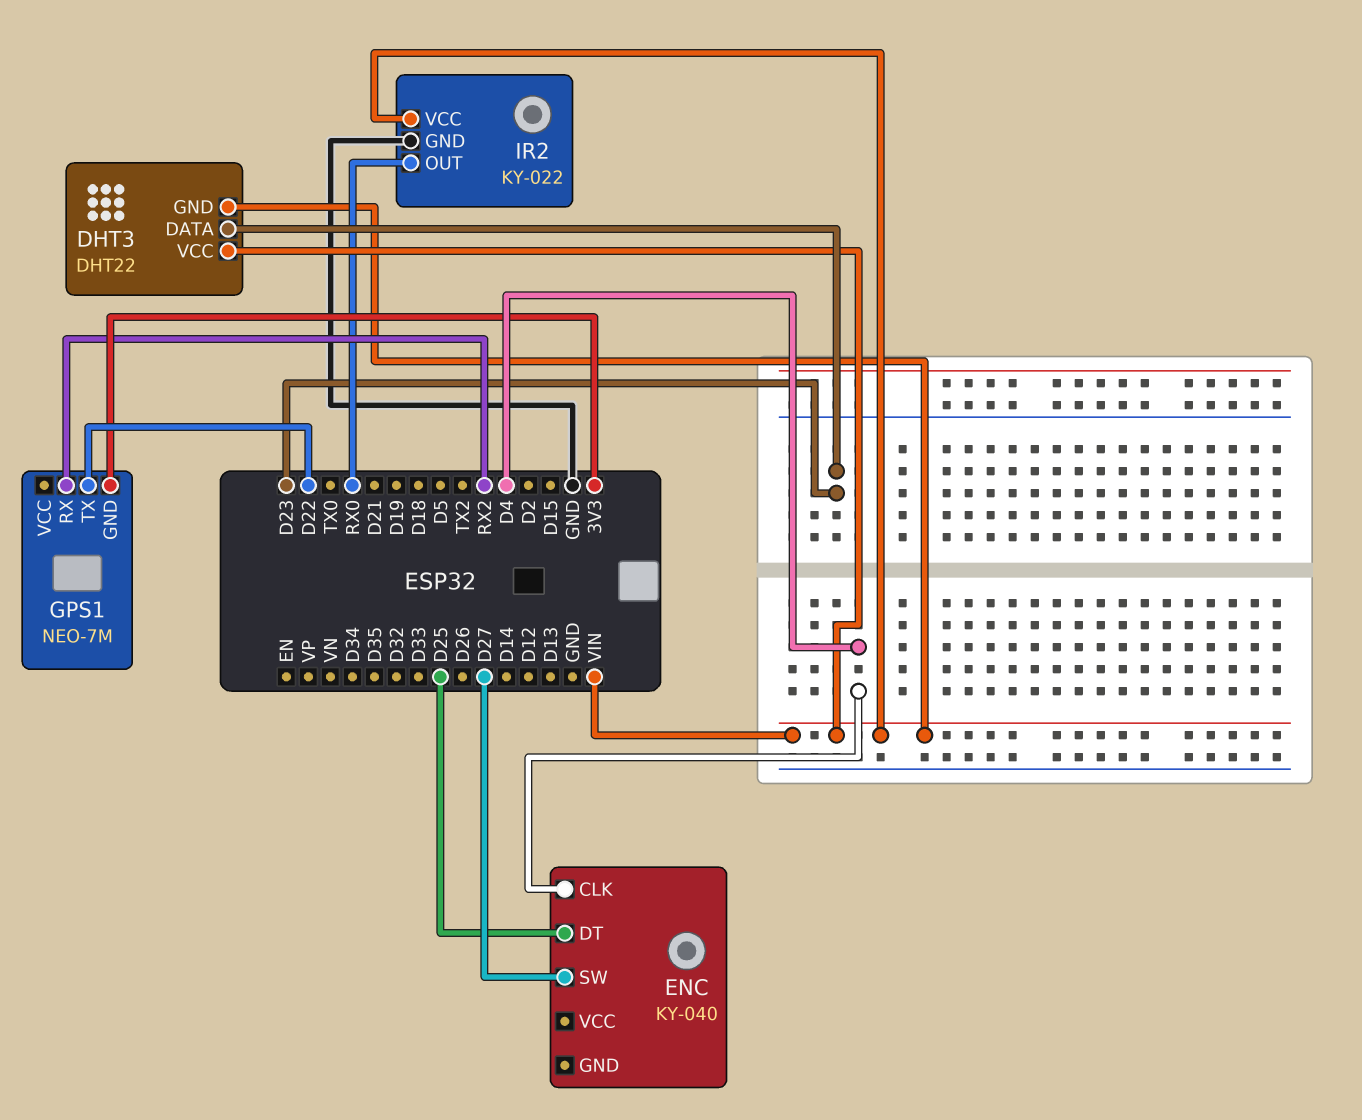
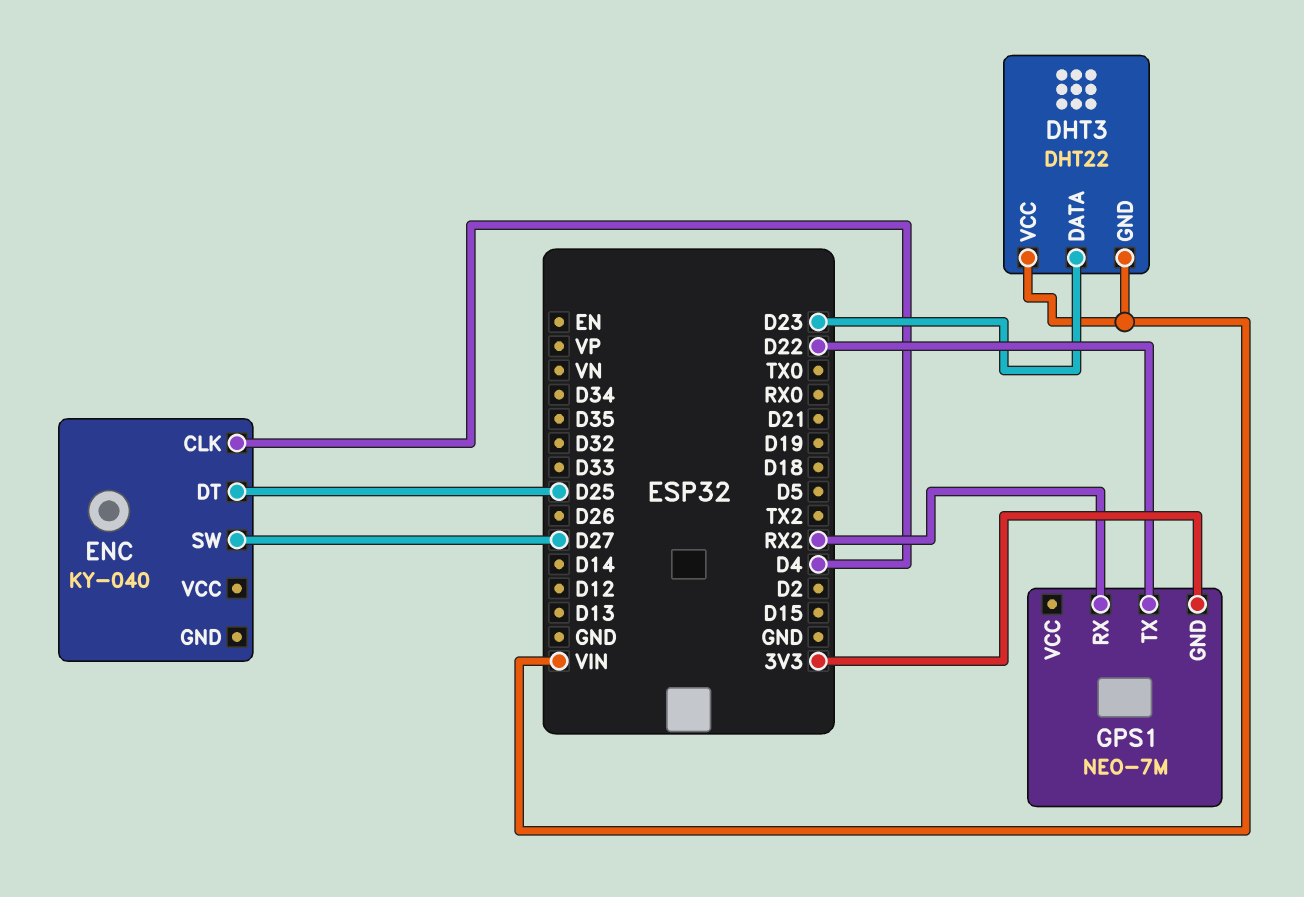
IR2: KY-022 -> none
IR2 pin GND: GND -> none
IR2 pin OUT: RX0 -> none
IR2 pin VCC: VIN -> none

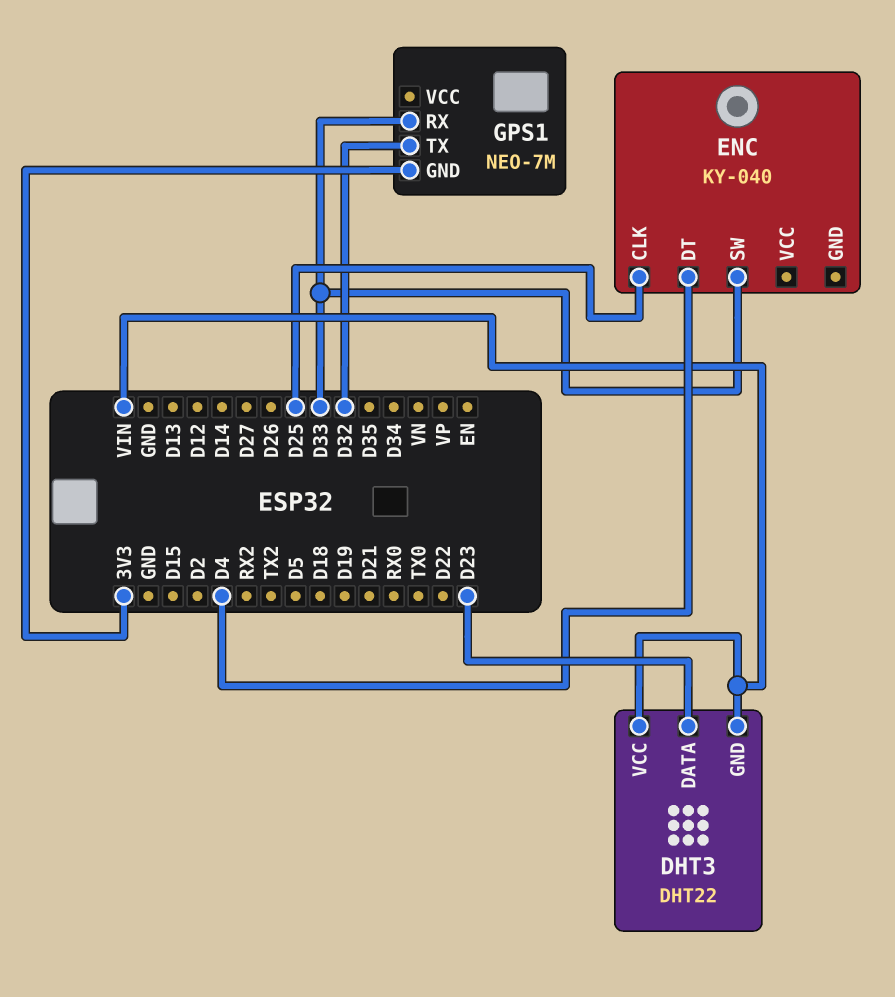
ENC pin CLK: D4 -> D25
ENC pin DT: D25 -> D4
ENC pin SW: D27 -> D33
GPS1 pin RX: RX2 -> D33
GPS1 pin TX: D22 -> D32

